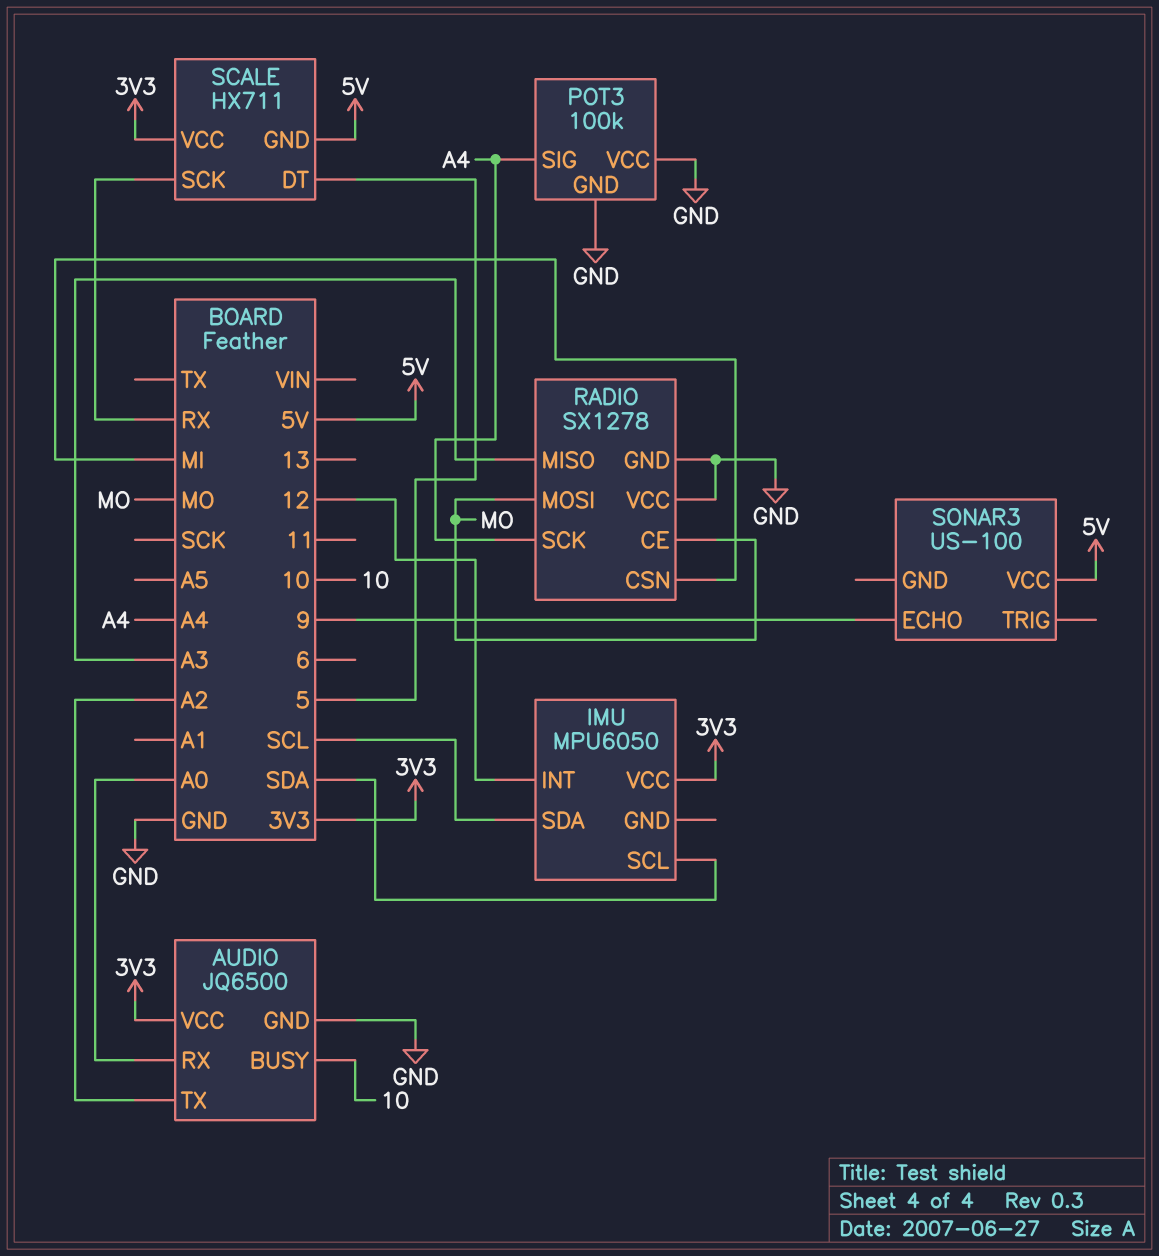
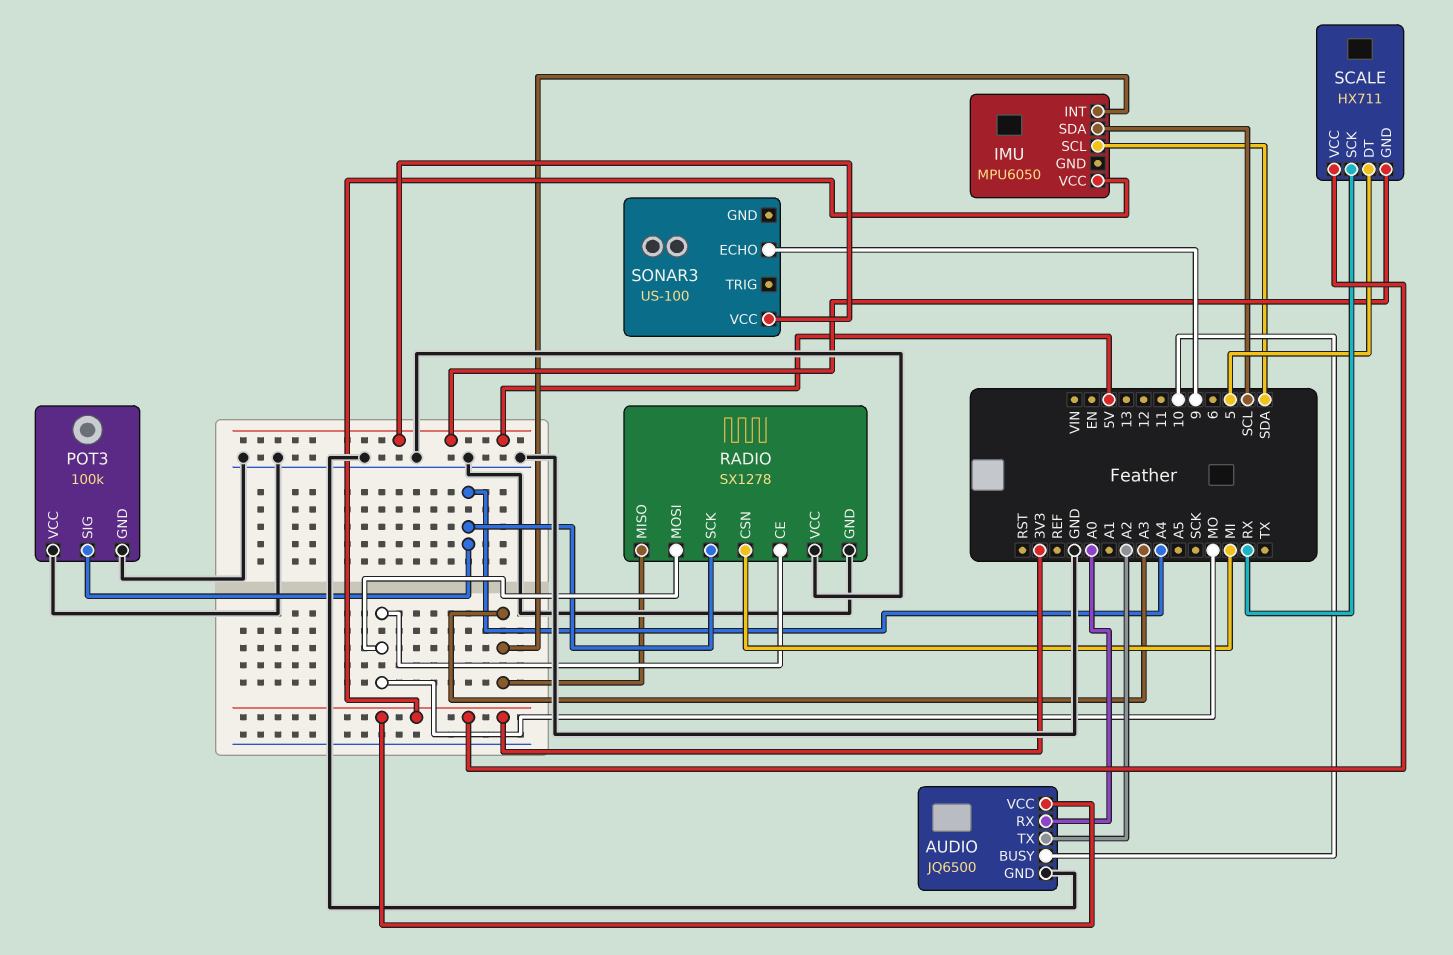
IMU pin INT: 12 -> A3

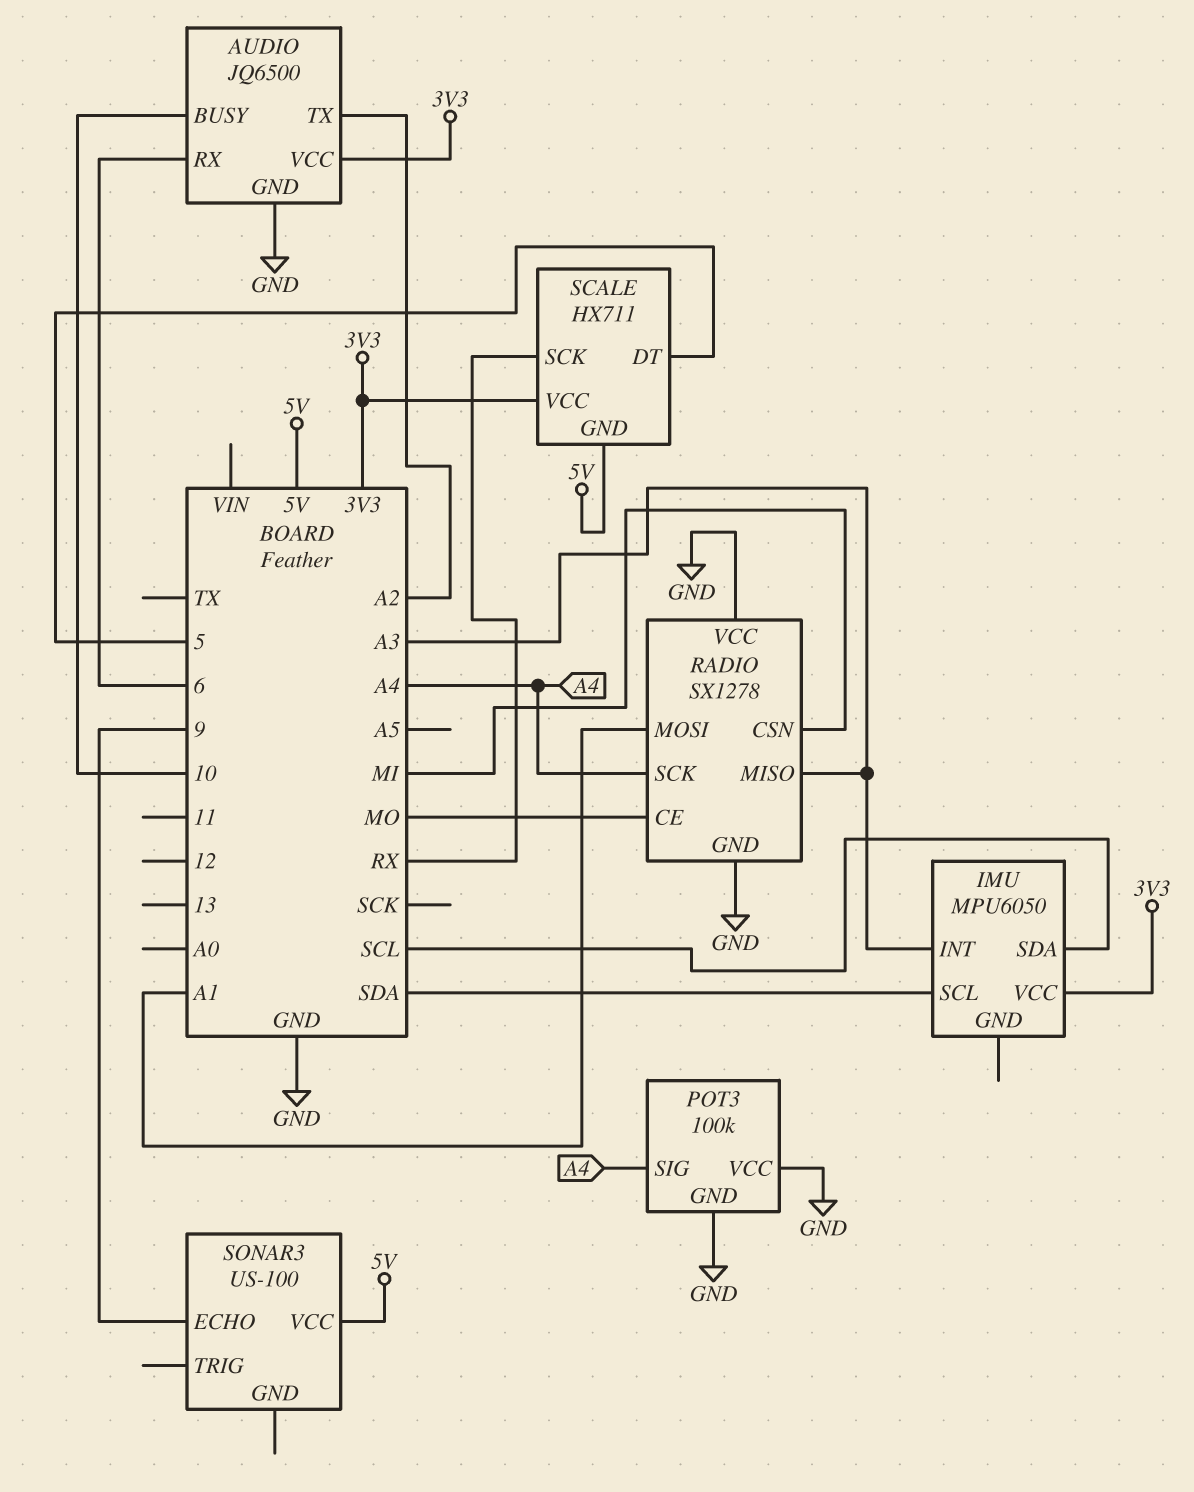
AUDIO pin RX: A0 -> 6
RADIO pin MOSI: MO -> A1

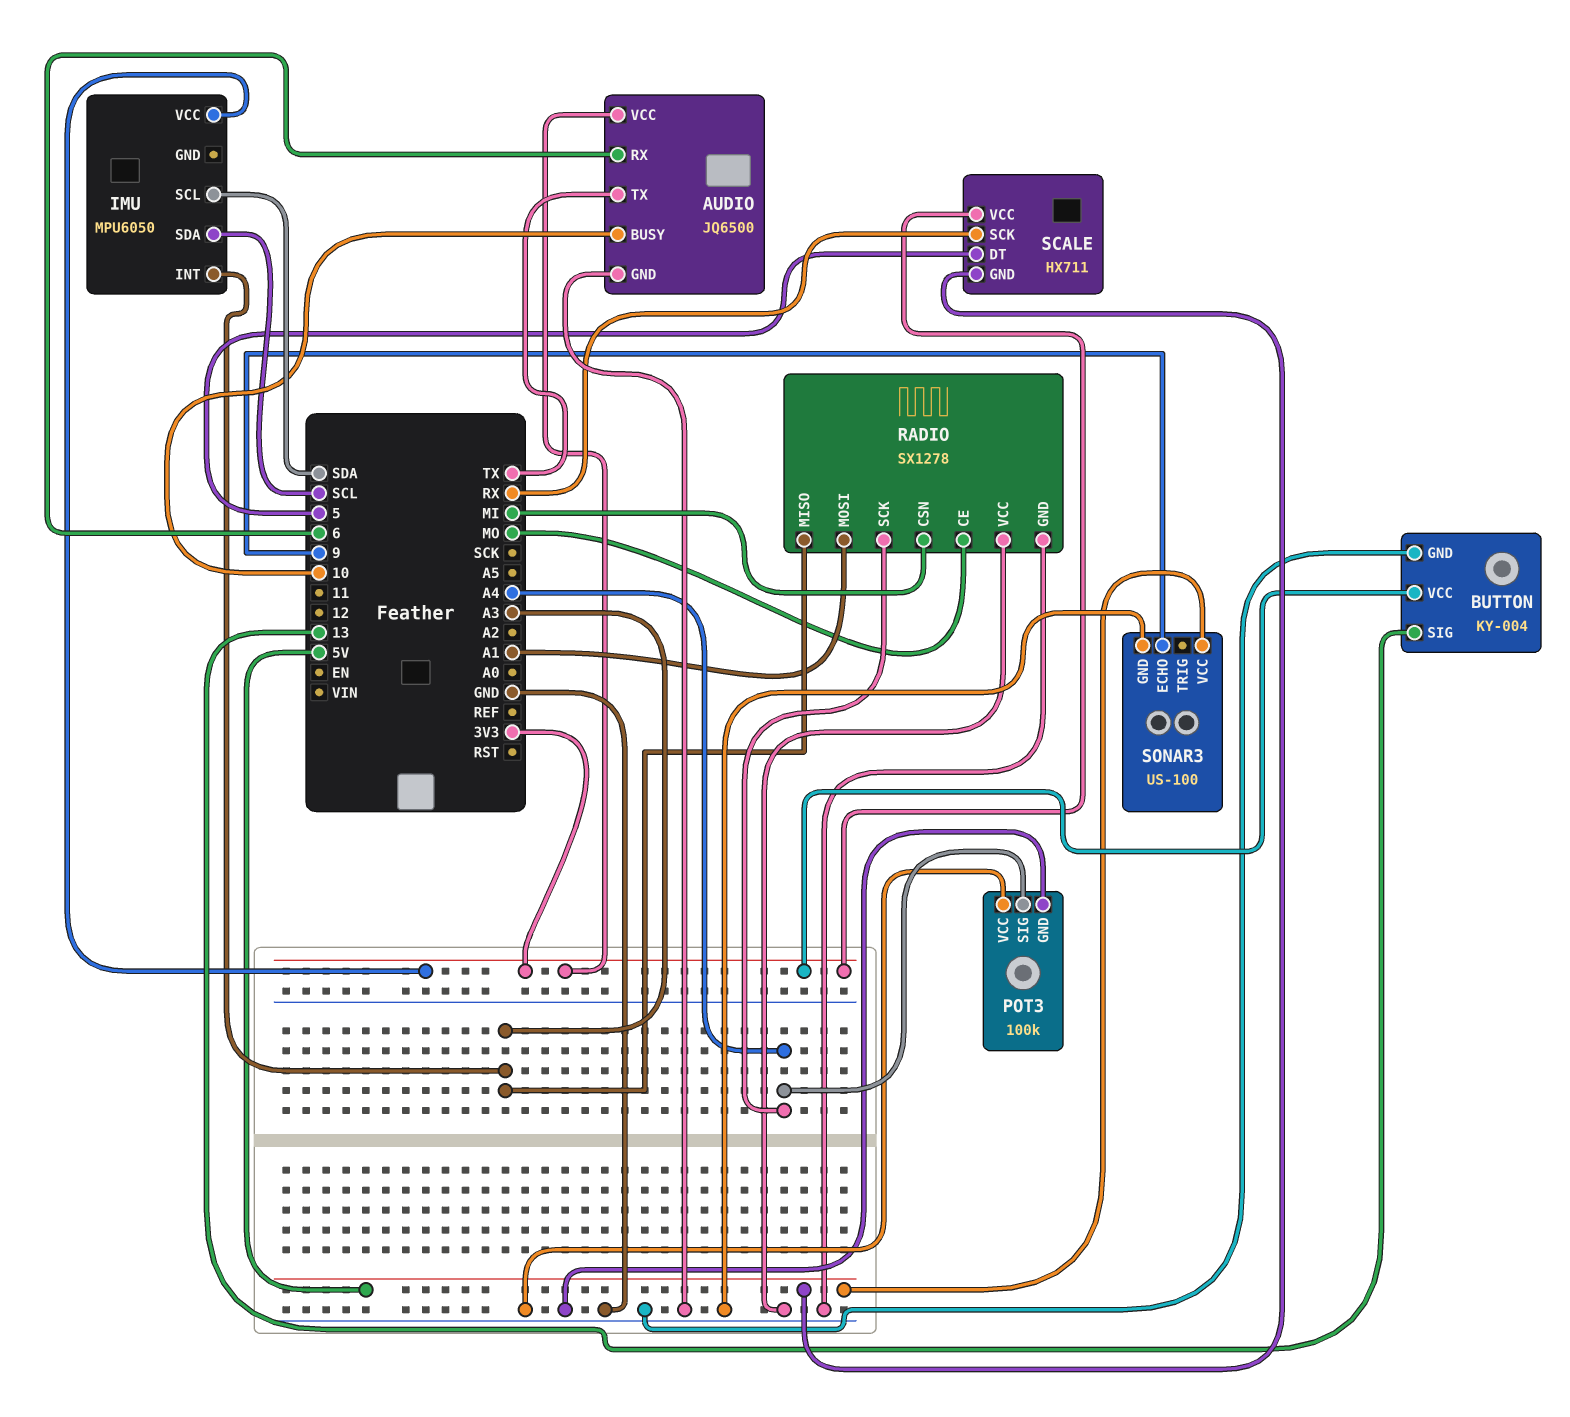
AUDIO pin TX: A2 -> TX
BUTTON: none -> KY-004
BUTTON pin GND: none -> GND
BUTTON pin SIG: none -> 13
BUTTON pin VCC: none -> 3V3
SONAR3 pin GND: none -> GND

